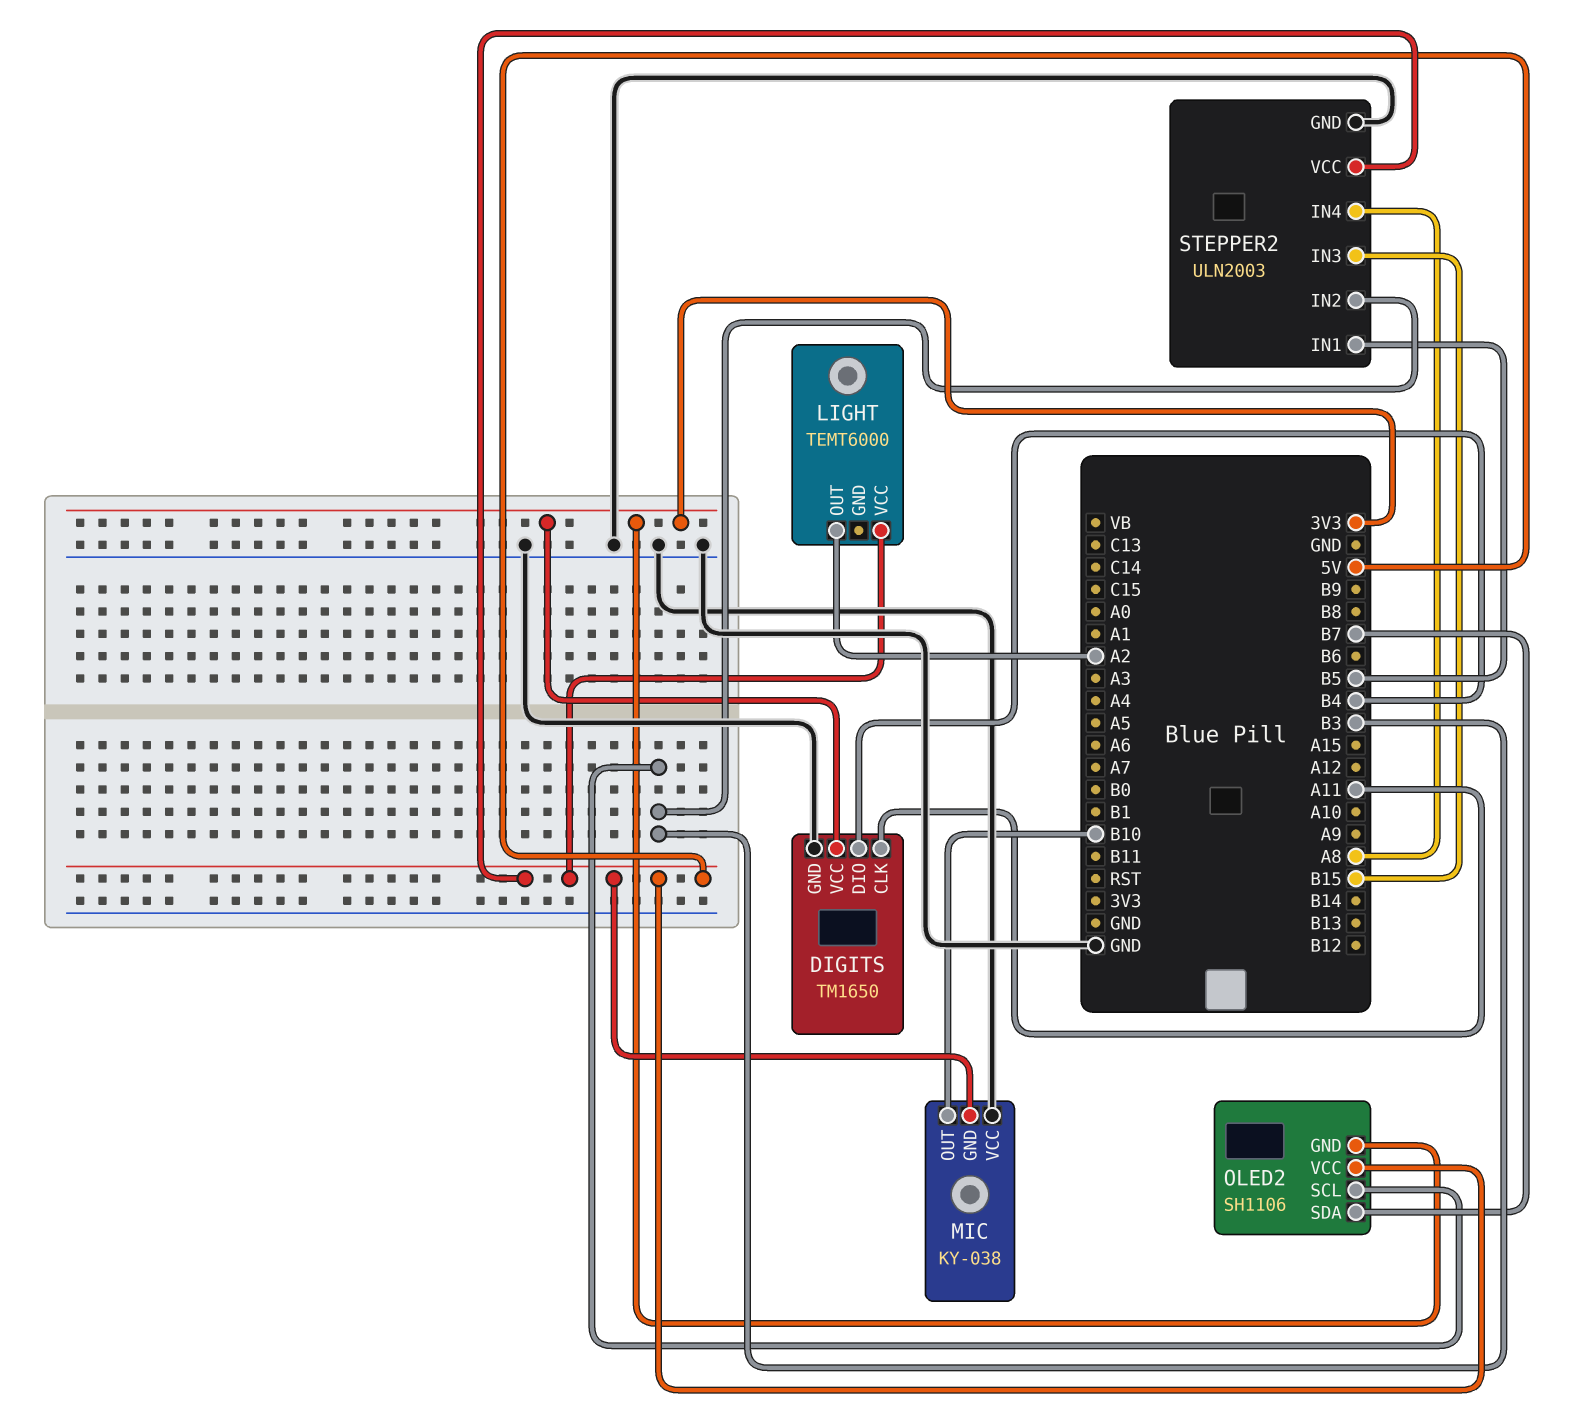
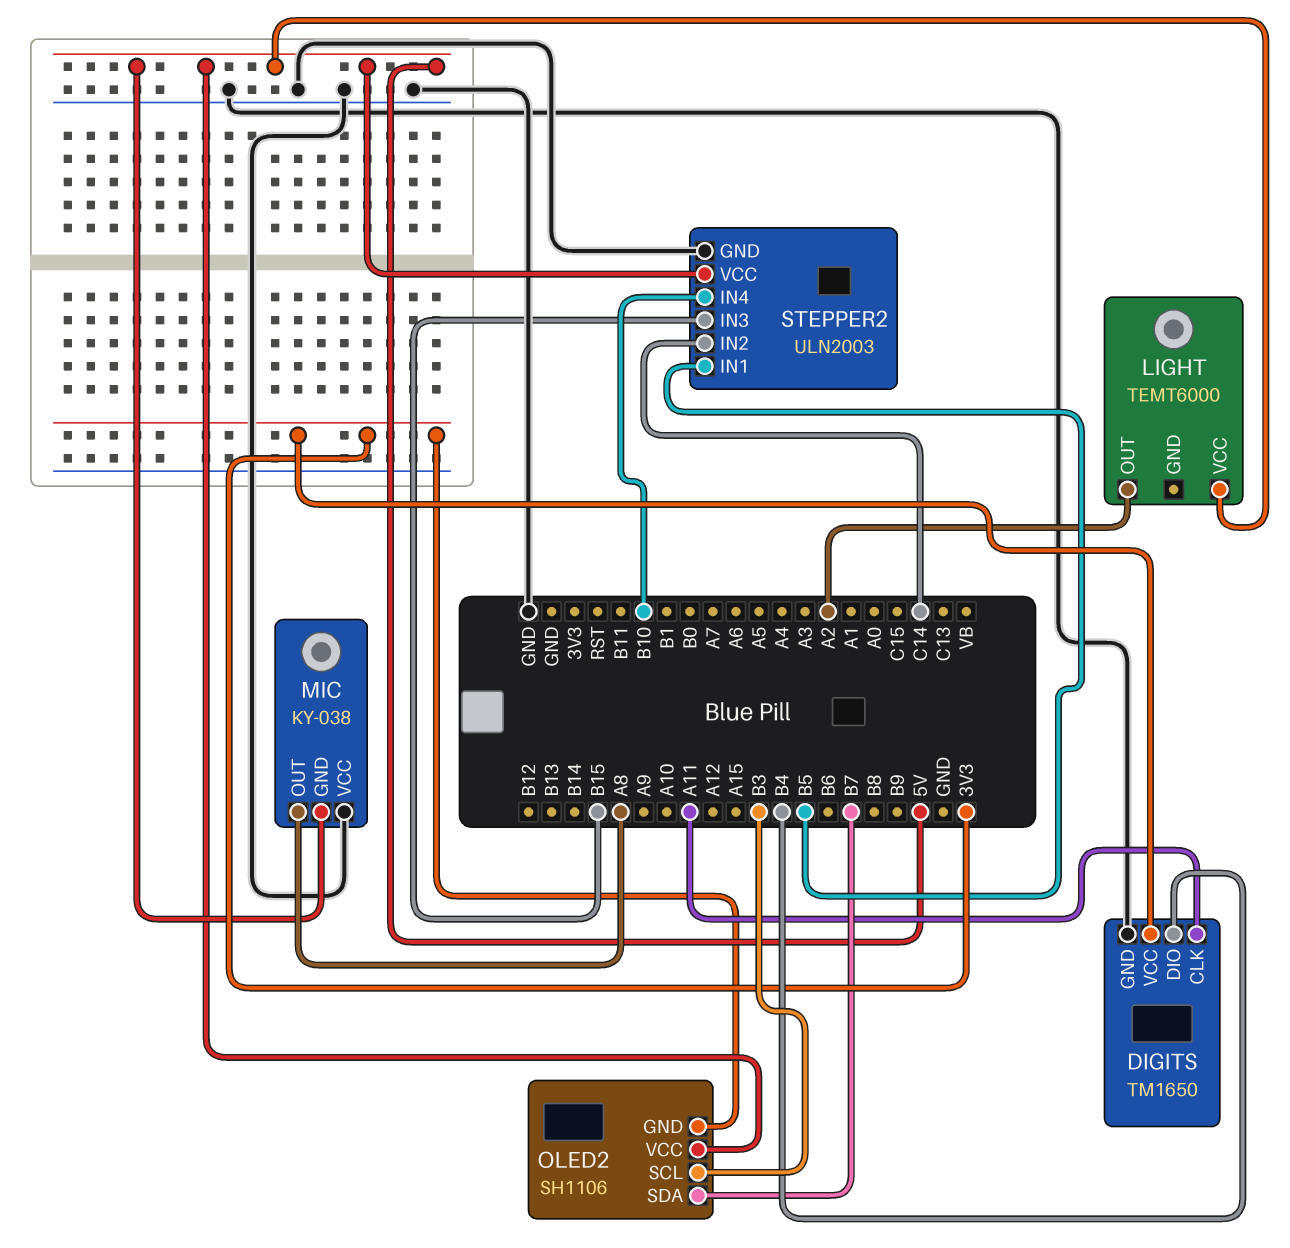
MIC pin OUT: B10 -> A8
STEPPER2 pin IN2: B3 -> C14
STEPPER2 pin IN4: A8 -> B10

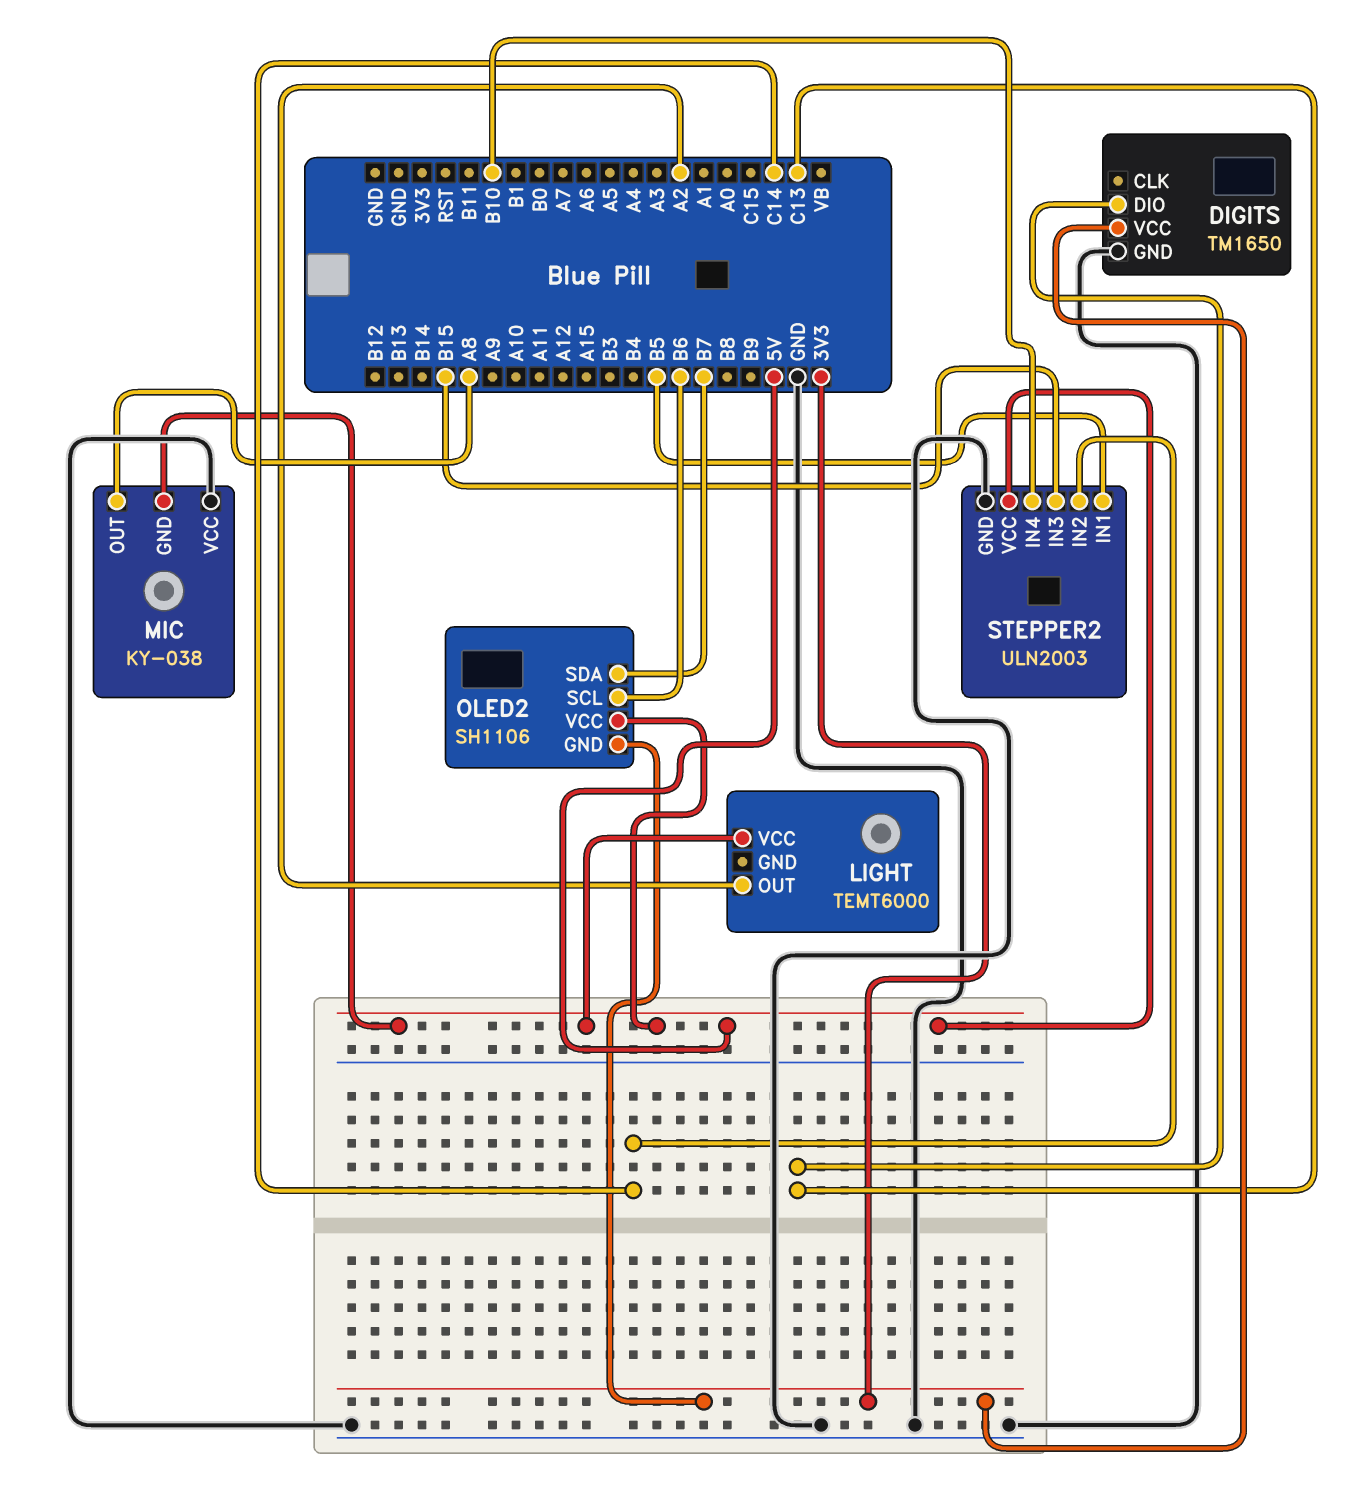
DIGITS pin CLK: A11 -> none
DIGITS pin DIO: B4 -> C13
OLED2 pin SCL: B3 -> B6

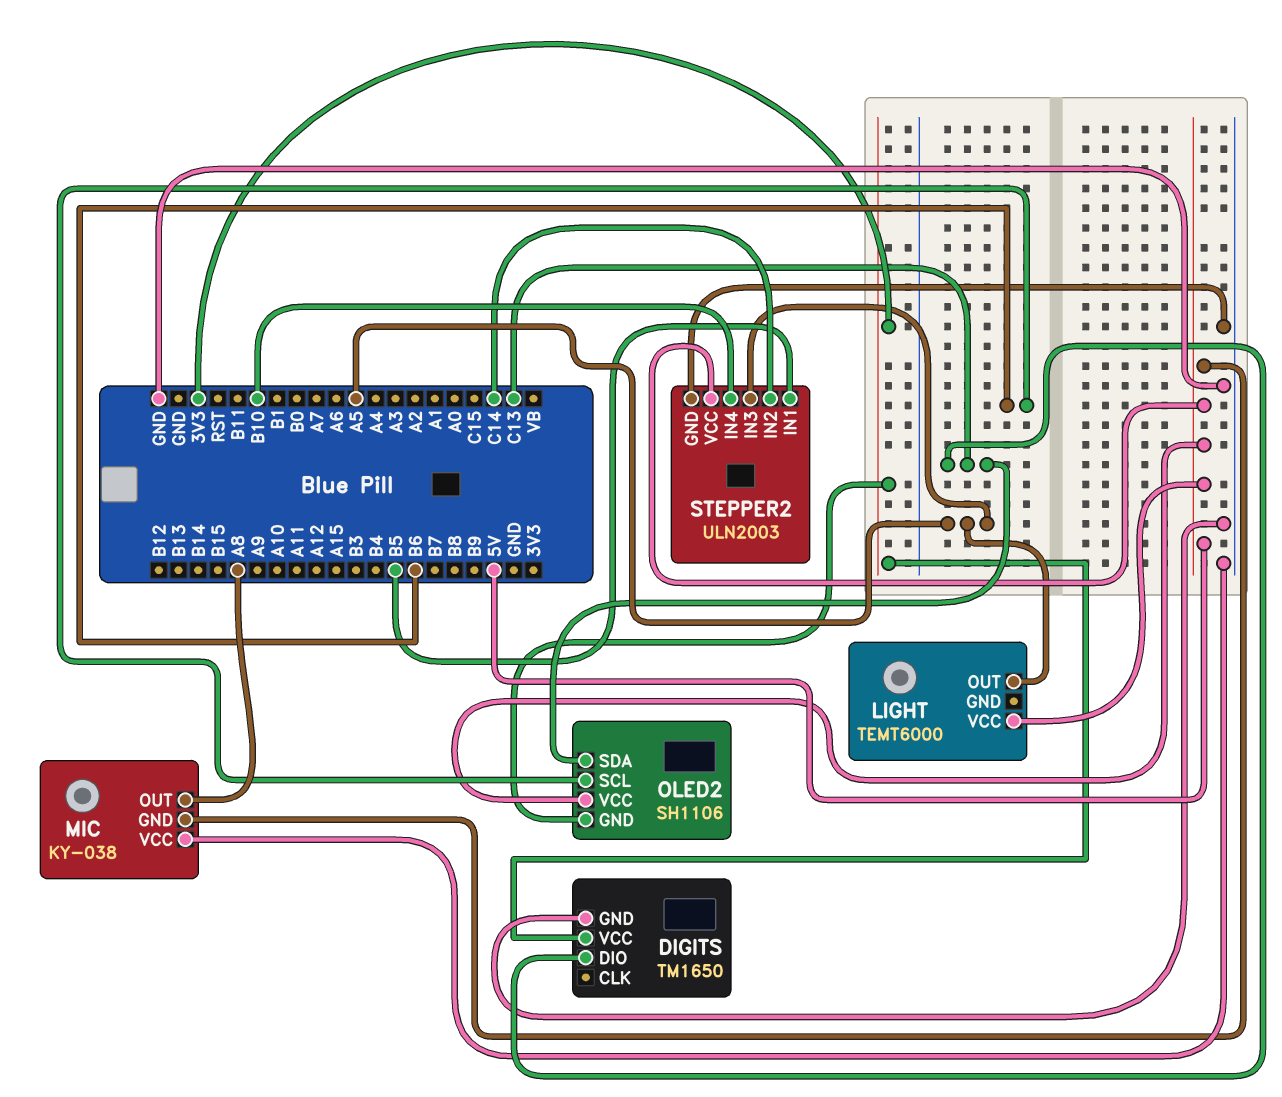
LIGHT pin OUT: A2 -> A5
OLED2 pin SDA: B7 -> C13
STEPPER2 pin IN3: B15 -> A5

